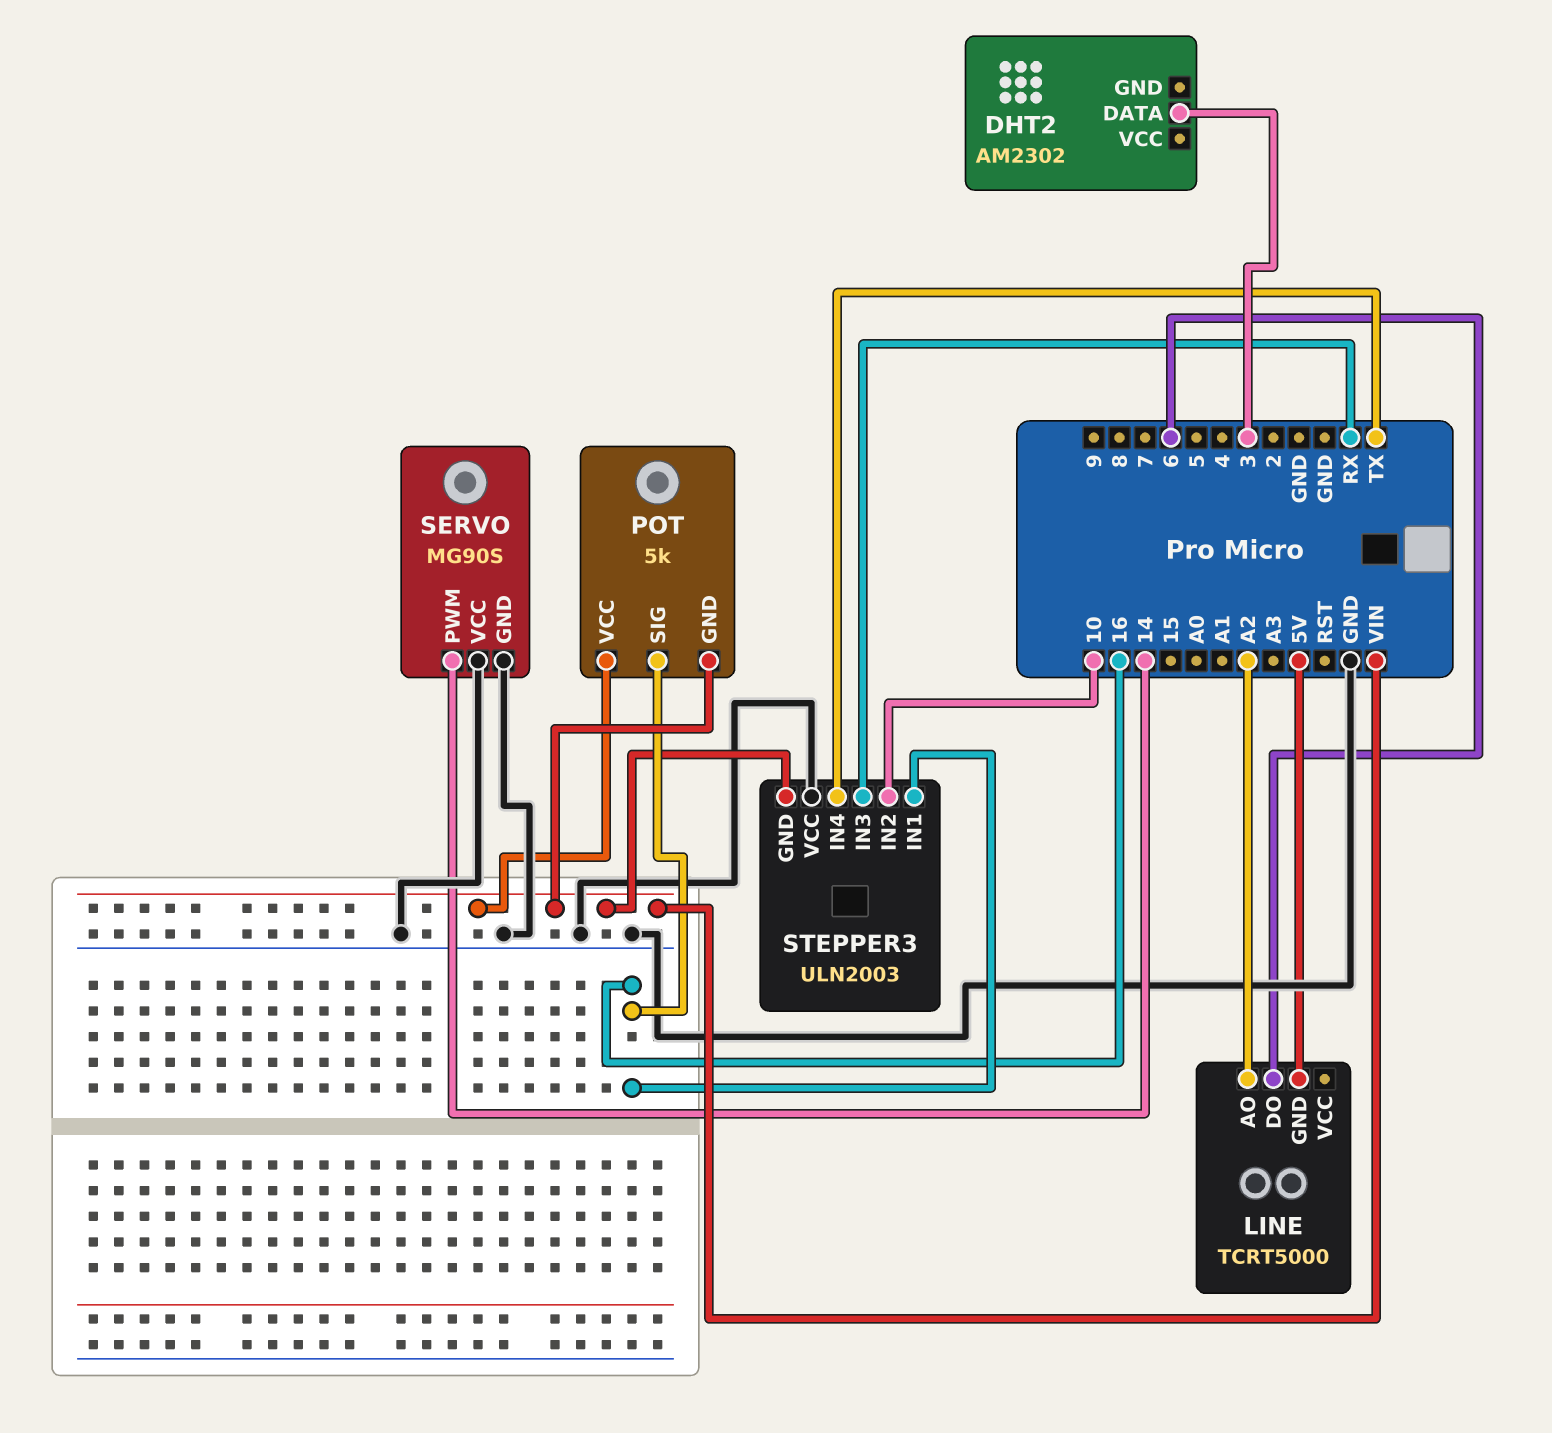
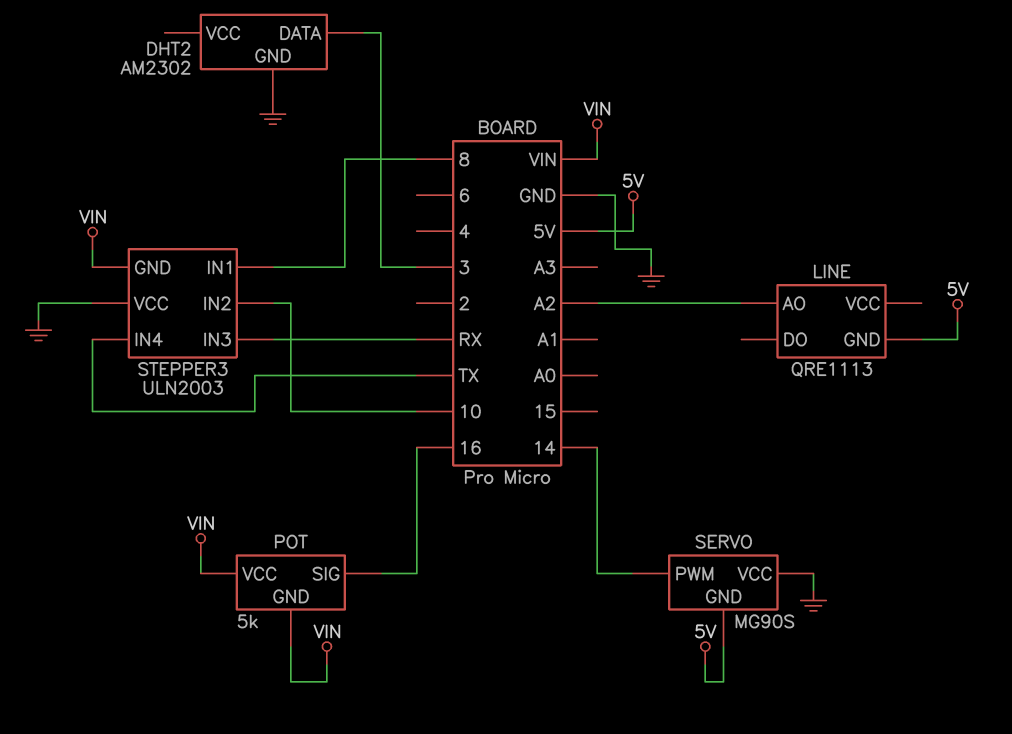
DHT2 pin GND: none -> GND
LINE: TCRT5000 -> QRE1113
LINE pin DO: 6 -> none
SERVO pin GND: GND -> 5V
STEPPER3 pin IN1: 16 -> 8

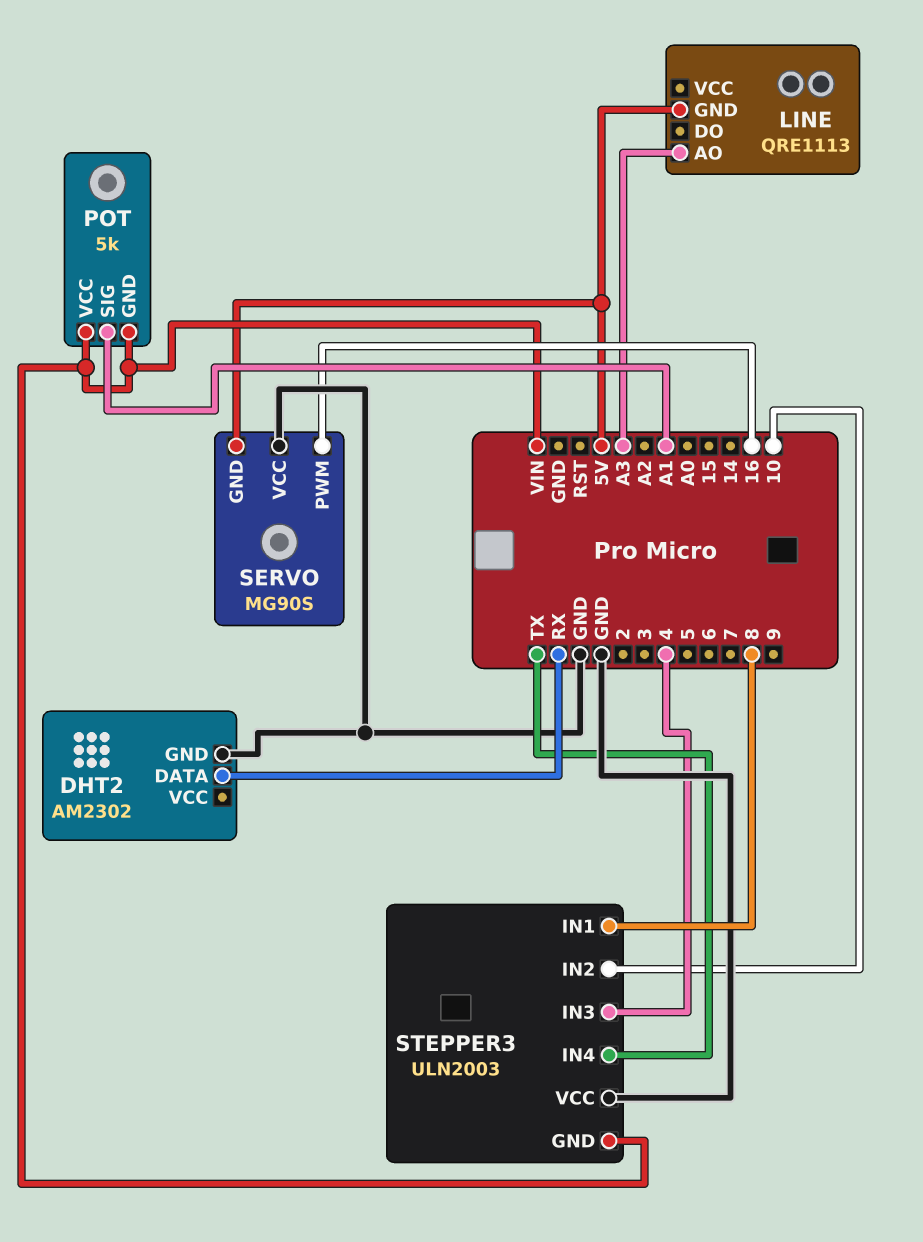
DHT2 pin DATA: 3 -> RX
LINE pin AO: A2 -> A3
POT pin SIG: 16 -> A1
SERVO pin PWM: 14 -> 16
STEPPER3 pin IN3: RX -> 4

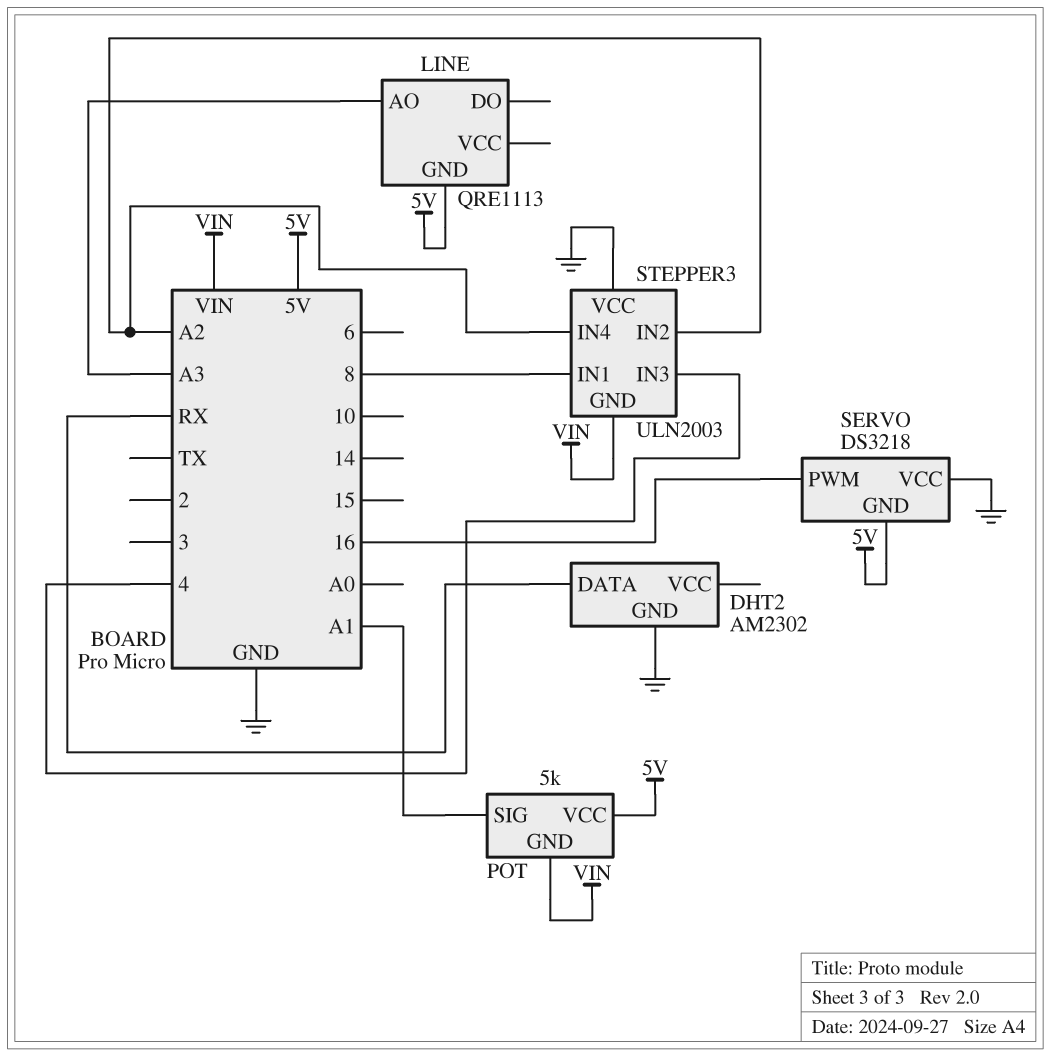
POT pin VCC: VIN -> 5V
SERVO: MG90S -> DS3218
STEPPER3 pin IN2: 10 -> A2
STEPPER3 pin IN4: TX -> A2

